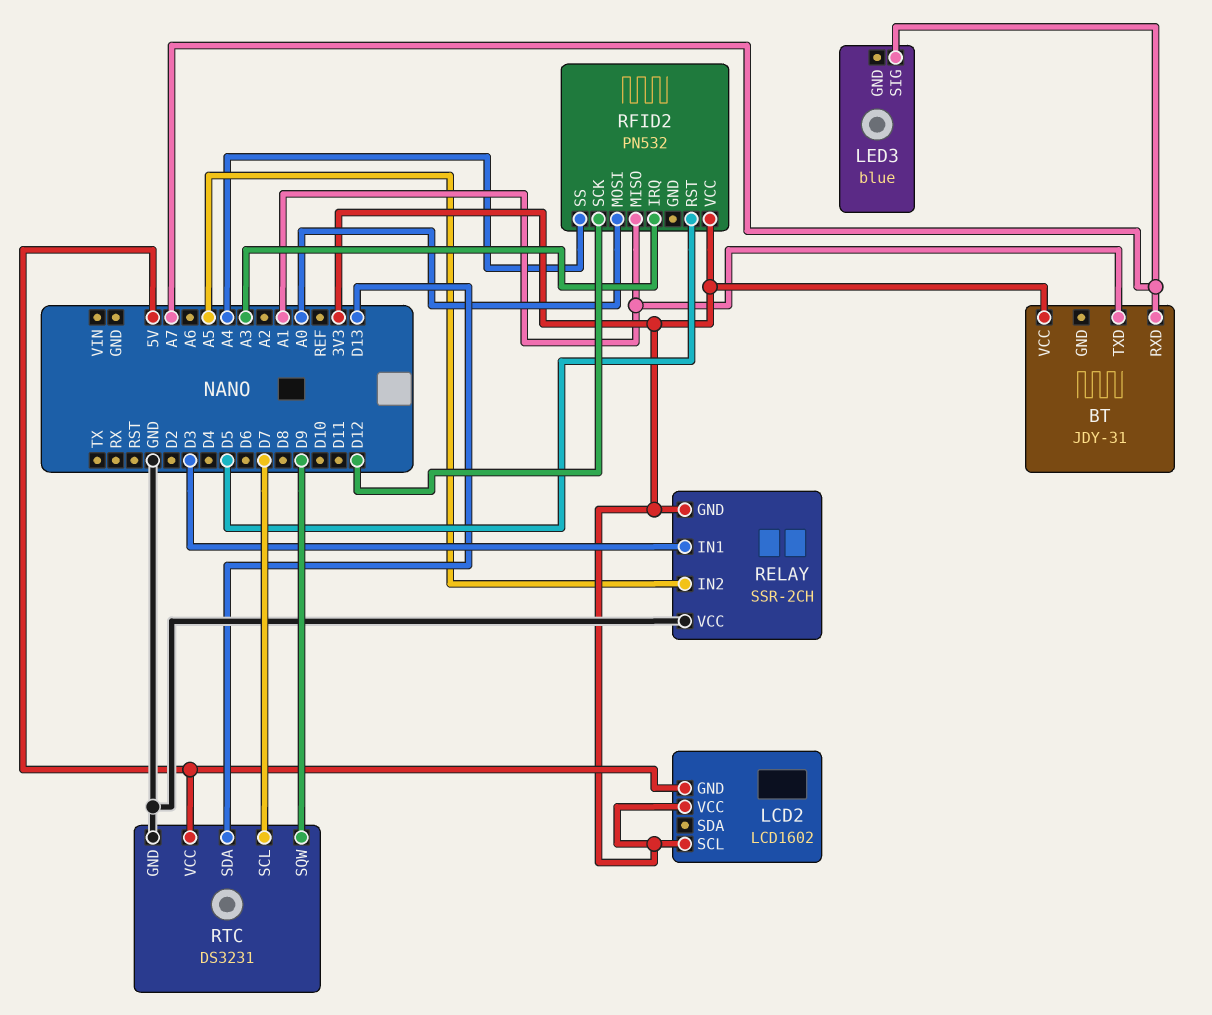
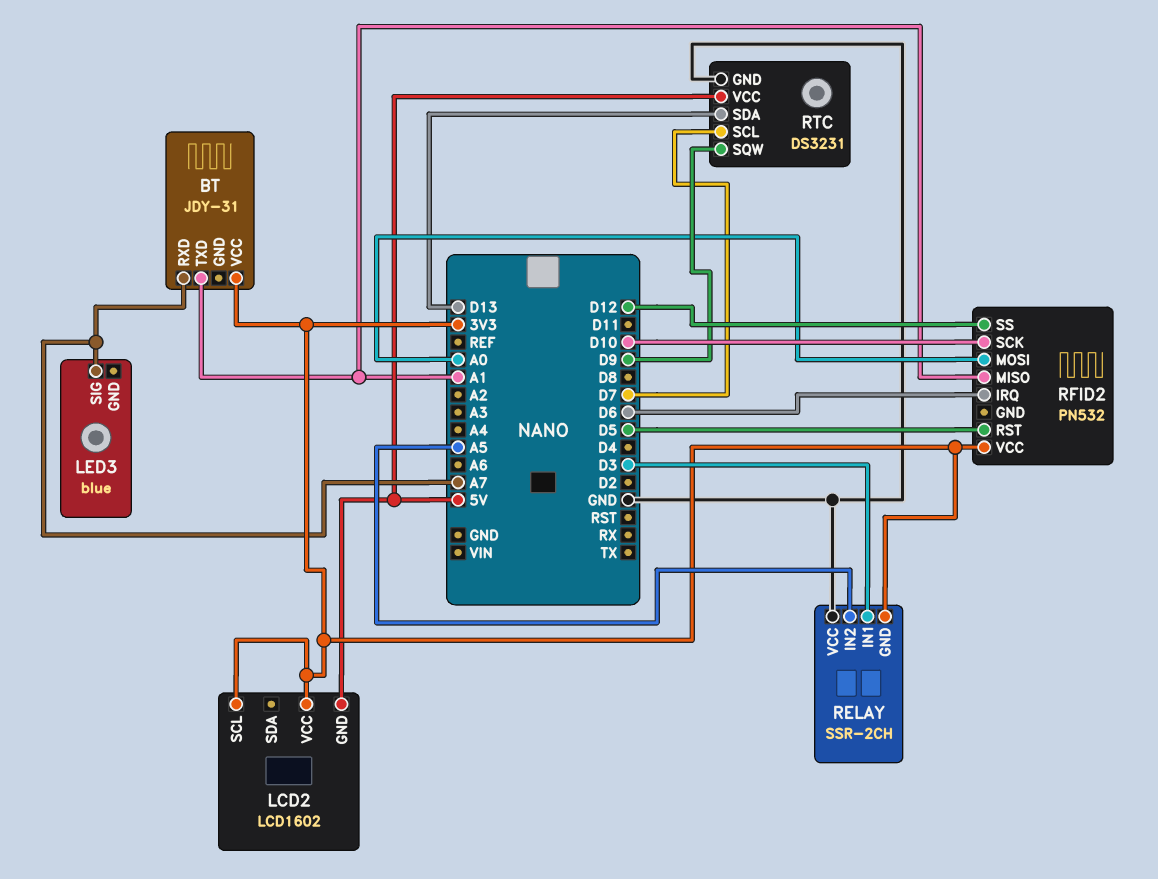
RFID2 pin IRQ: A3 -> D6
RFID2 pin SCK: D12 -> D10
RFID2 pin SS: A4 -> D12

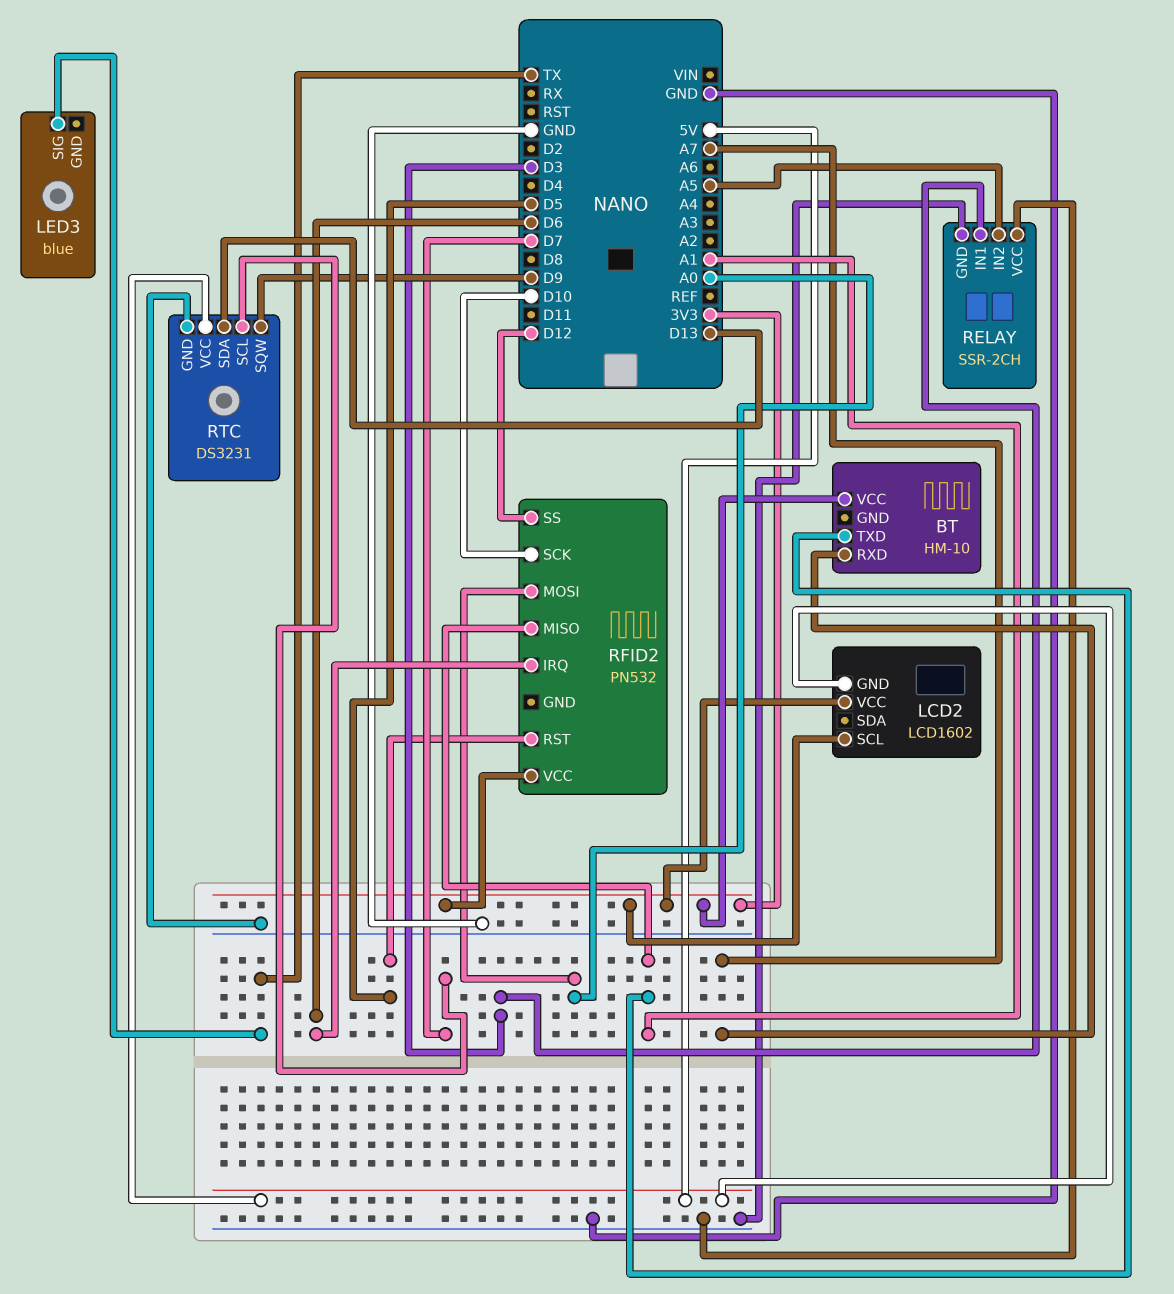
BT: JDY-31 -> HM-10
LED3 pin SIG: A7 -> TX
RELAY pin GND: 3V3 -> GND

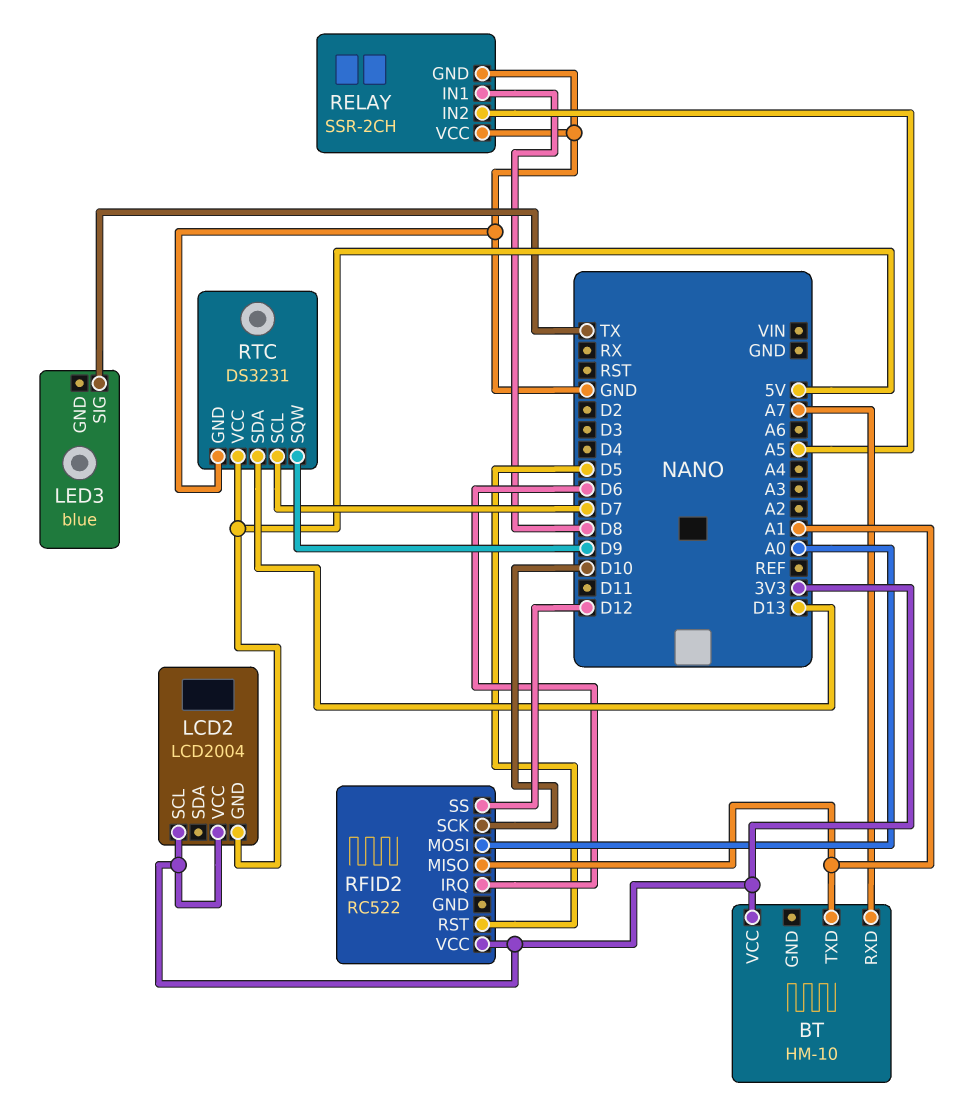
LCD2: LCD1602 -> LCD2004
RELAY pin IN1: D3 -> D8
RFID2: PN532 -> RC522

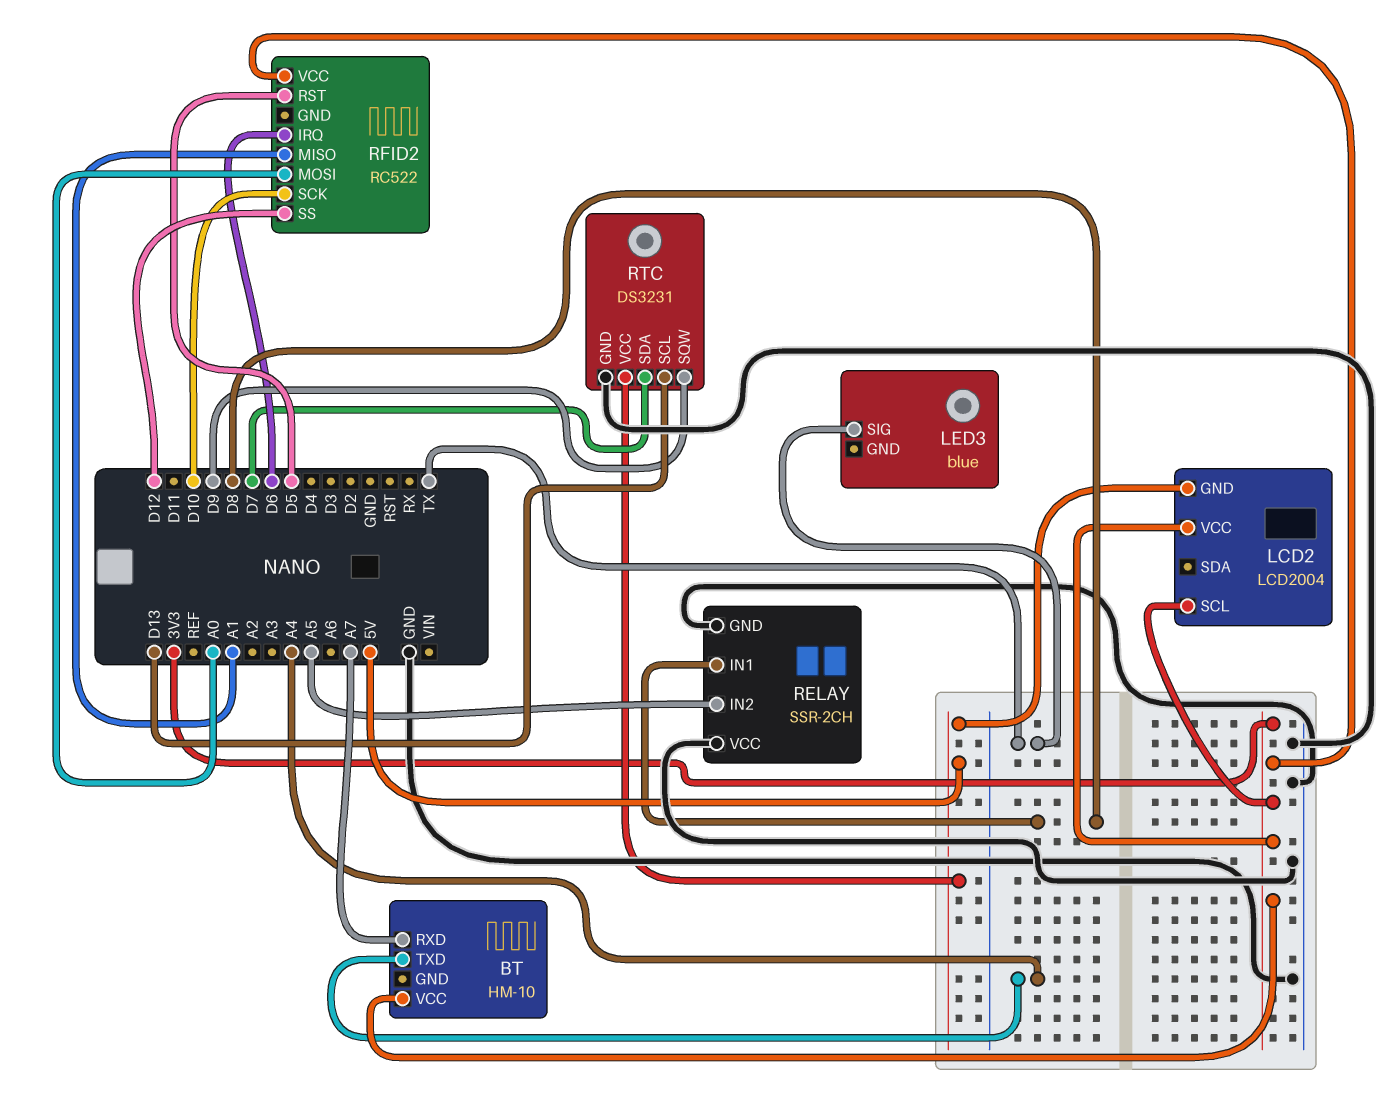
BT pin TXD: A1 -> A4
RTC pin SCL: D7 -> D13
RTC pin SDA: D13 -> D7

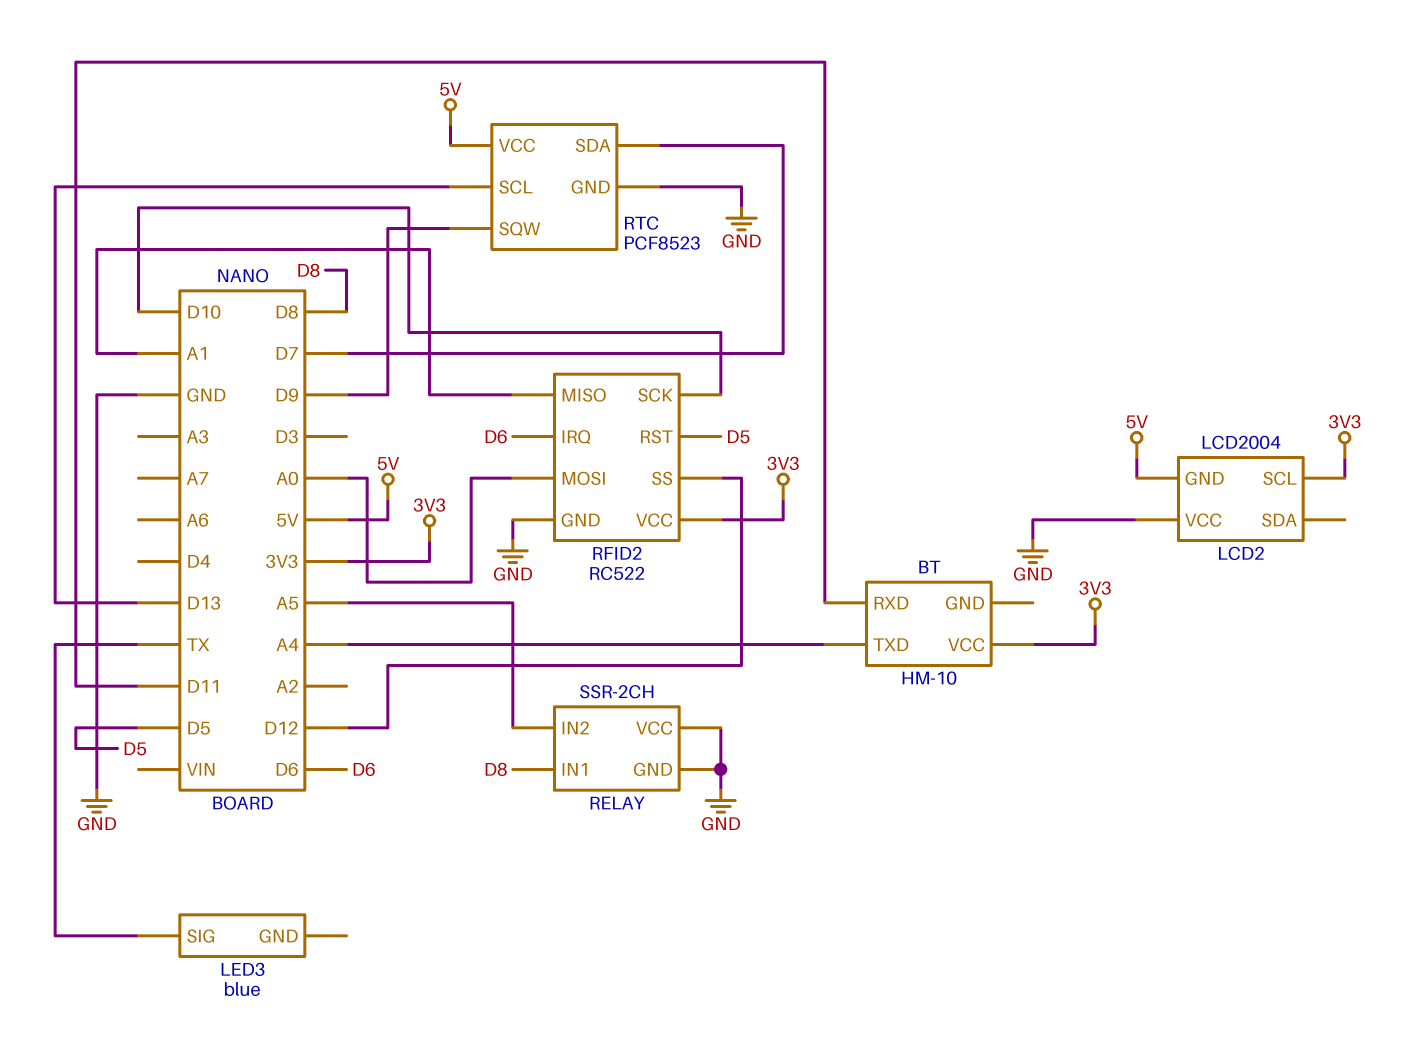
BT pin RXD: A7 -> D11
LCD2 pin VCC: 3V3 -> GND
RFID2 pin GND: none -> GND
RTC: DS3231 -> PCF8523

